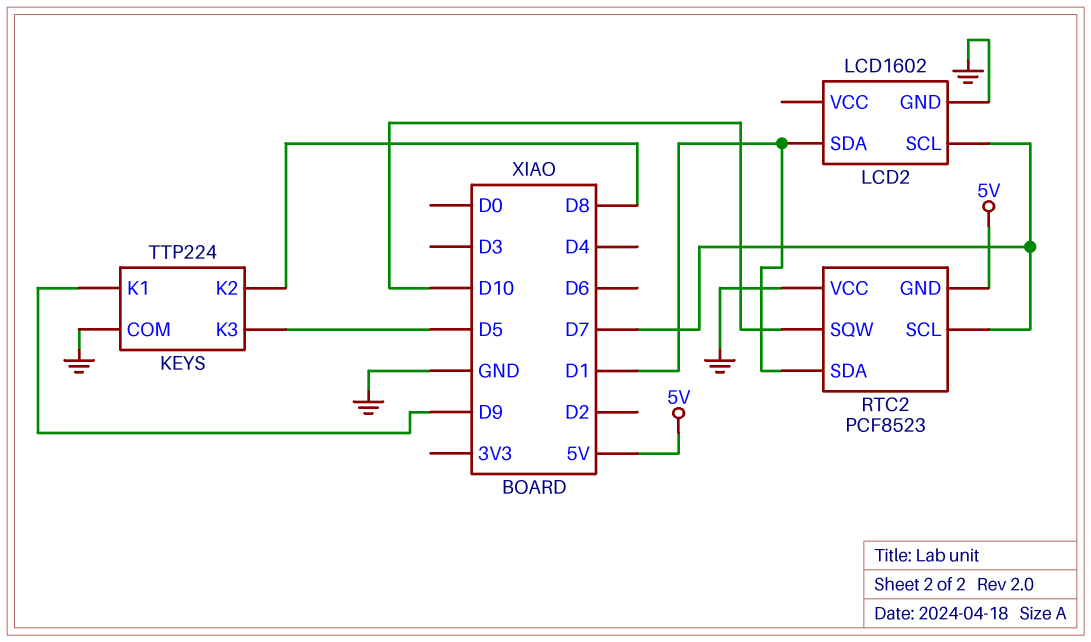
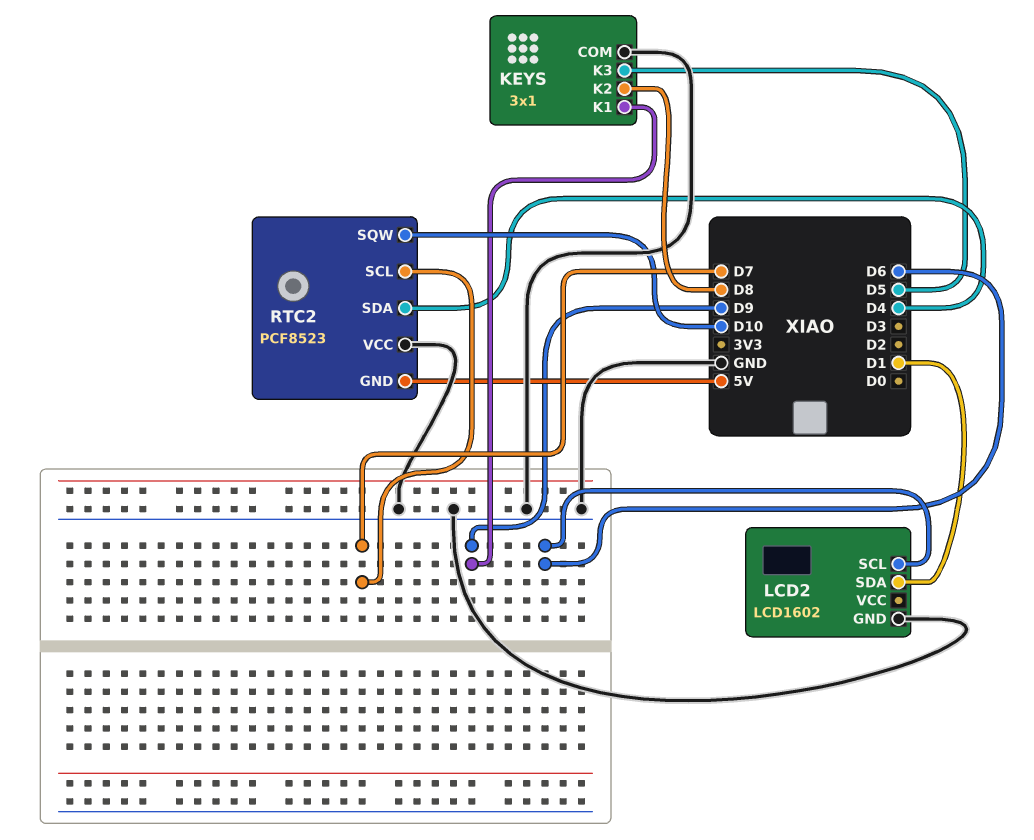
KEYS: TTP224 -> 3x1
LCD2 pin SCL: D7 -> D6
RTC2 pin SDA: D1 -> D4

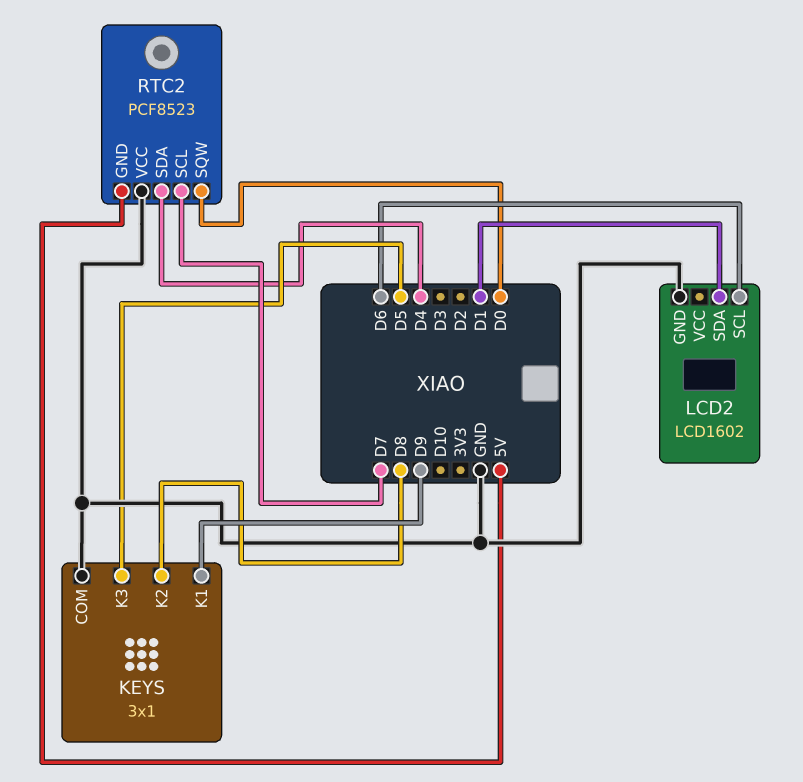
RTC2 pin SQW: D10 -> D0

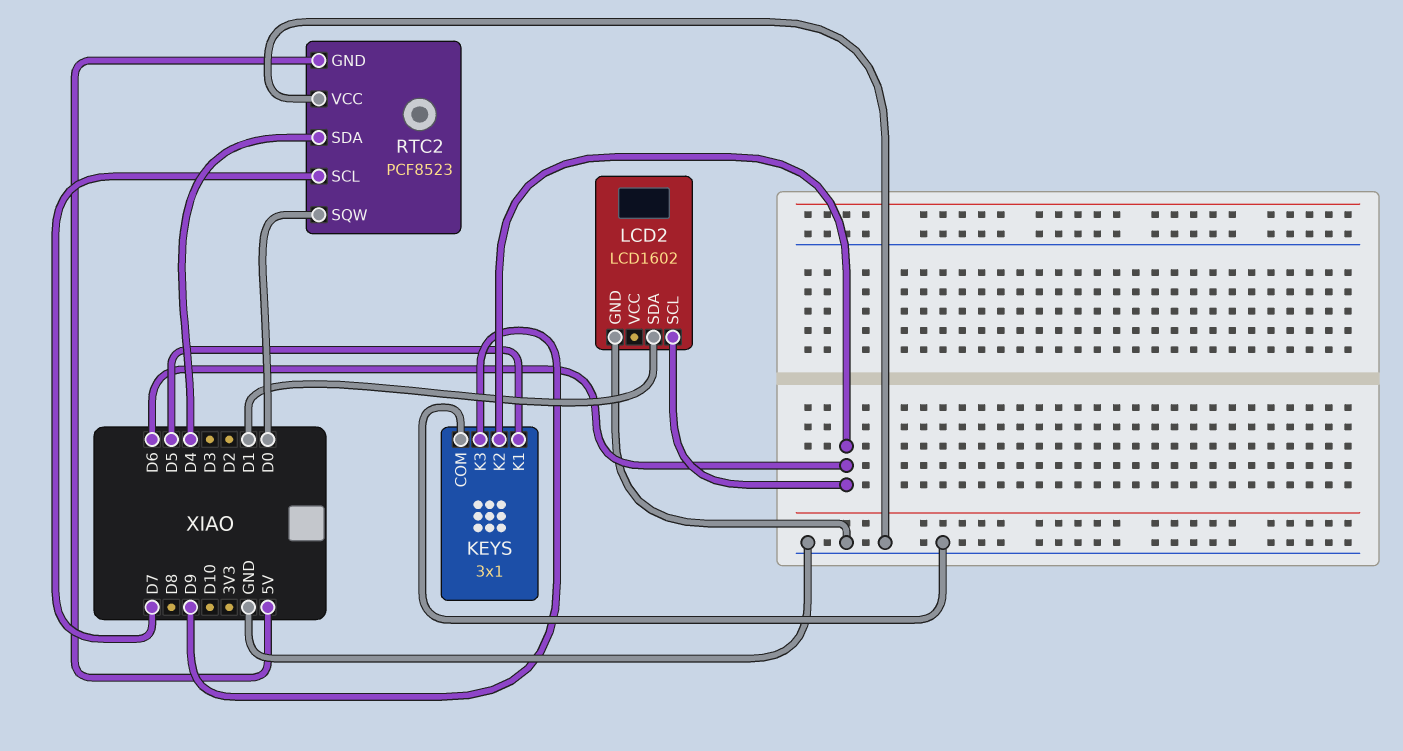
KEYS pin K1: D9 -> D5
KEYS pin K2: D8 -> D6
KEYS pin K3: D5 -> D9

